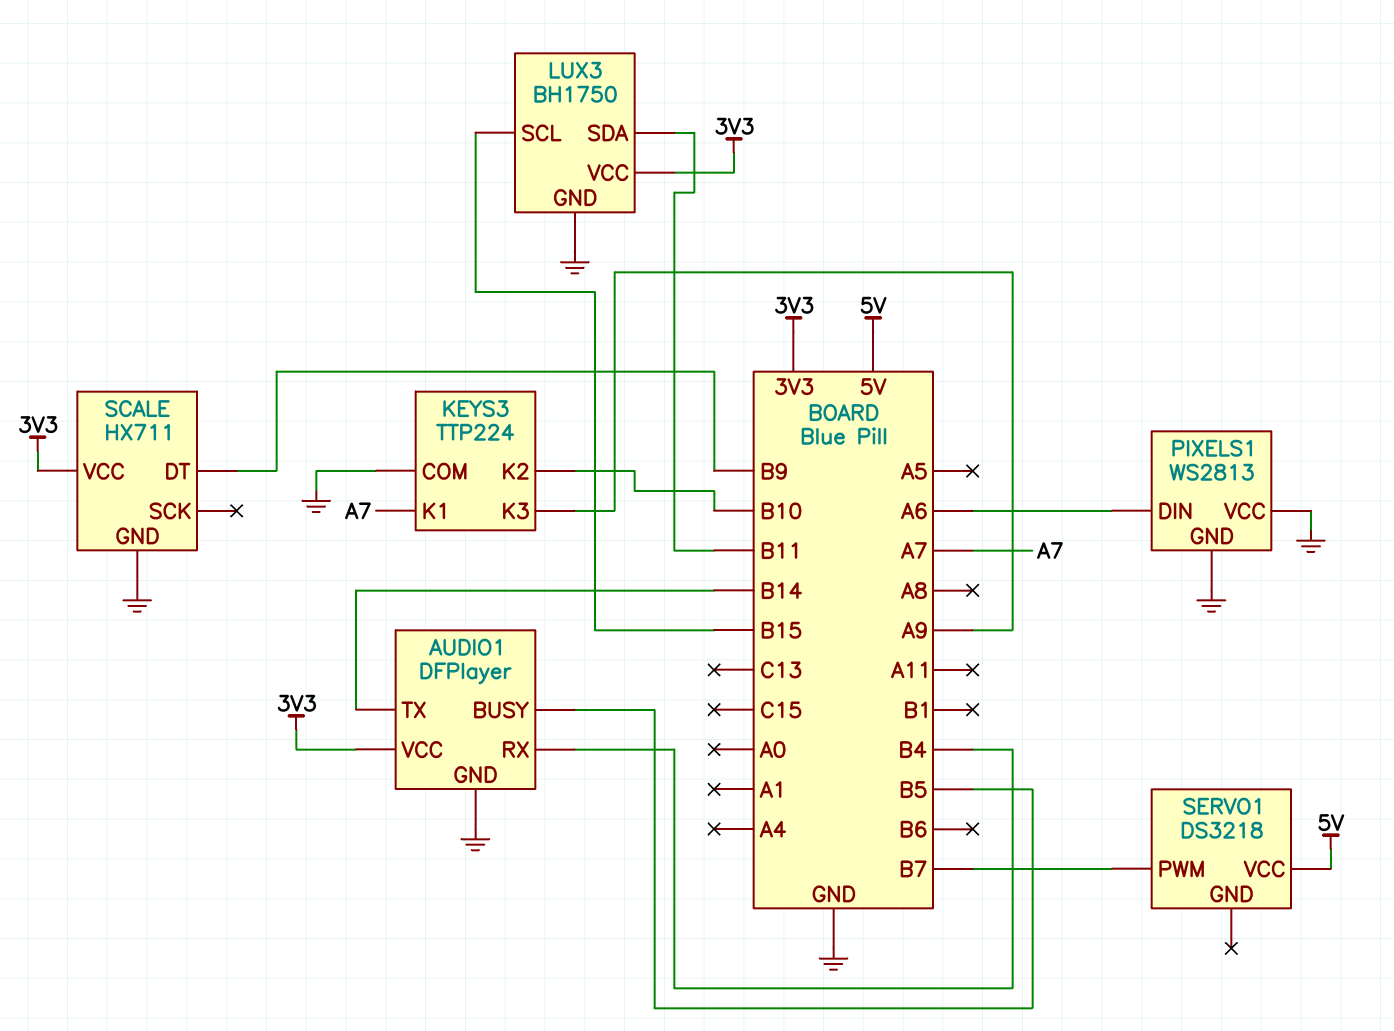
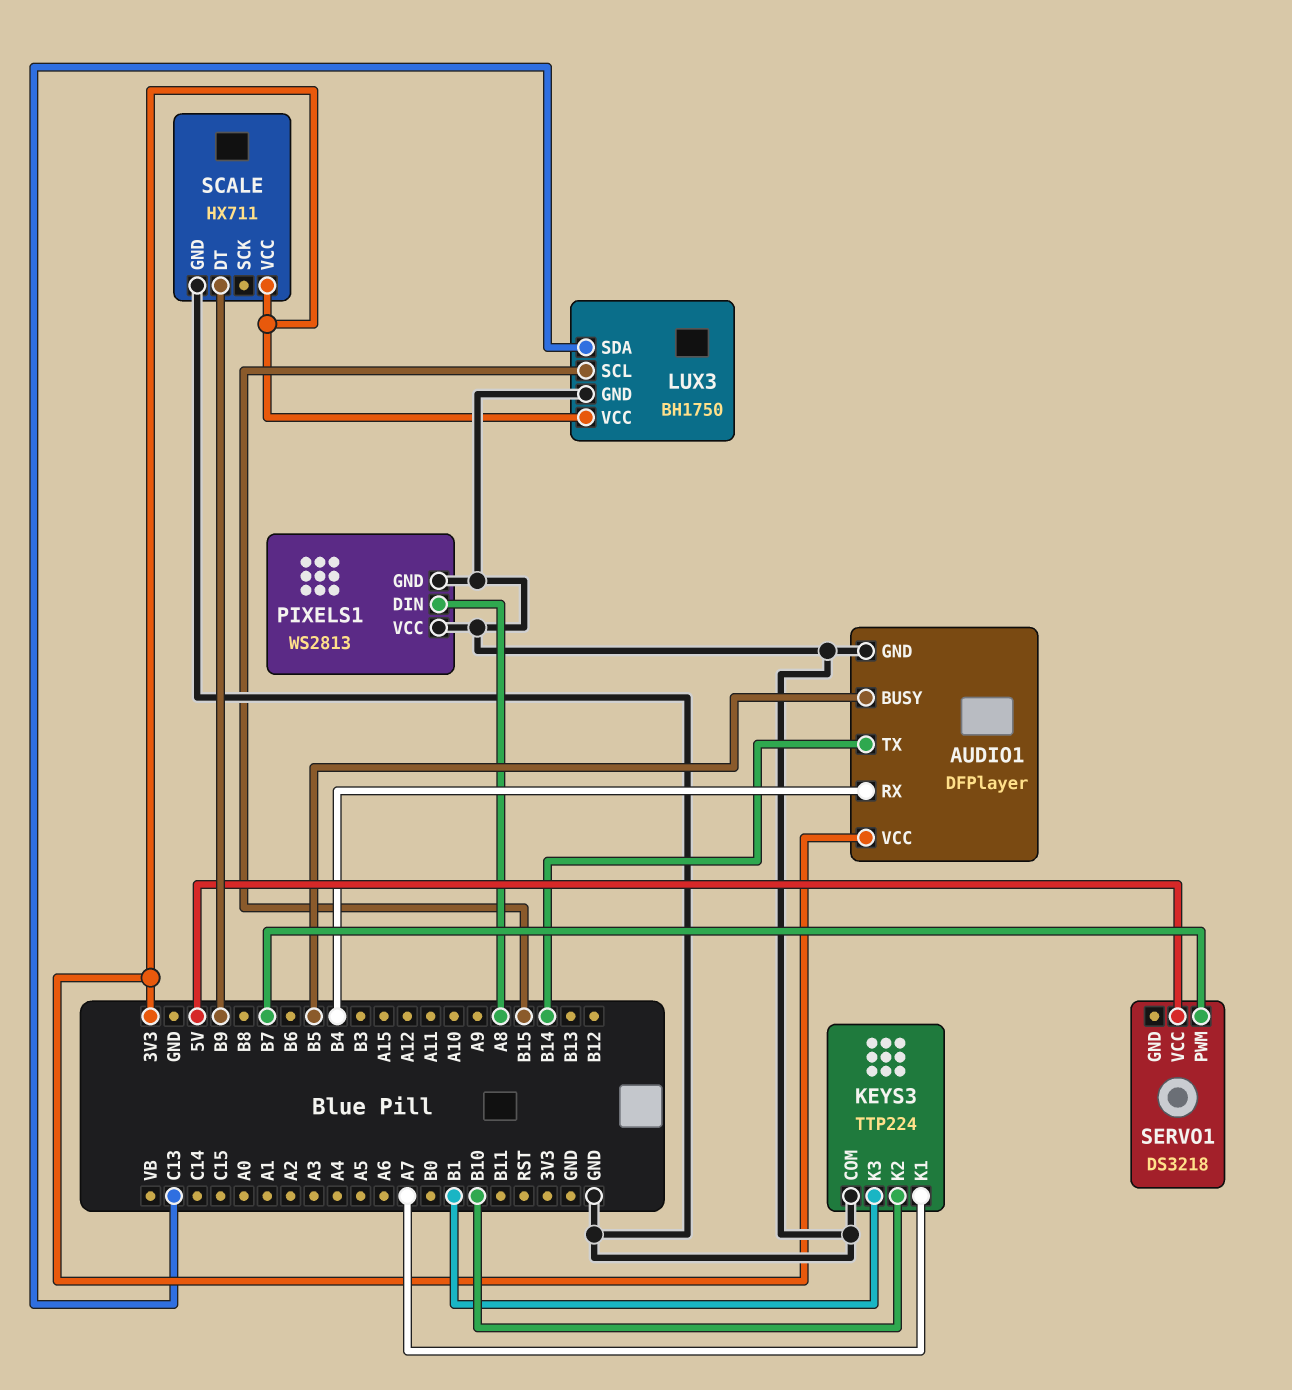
KEYS3 pin K3: A9 -> B1
LUX3 pin SDA: B11 -> C13
PIXELS1 pin DIN: A6 -> A8

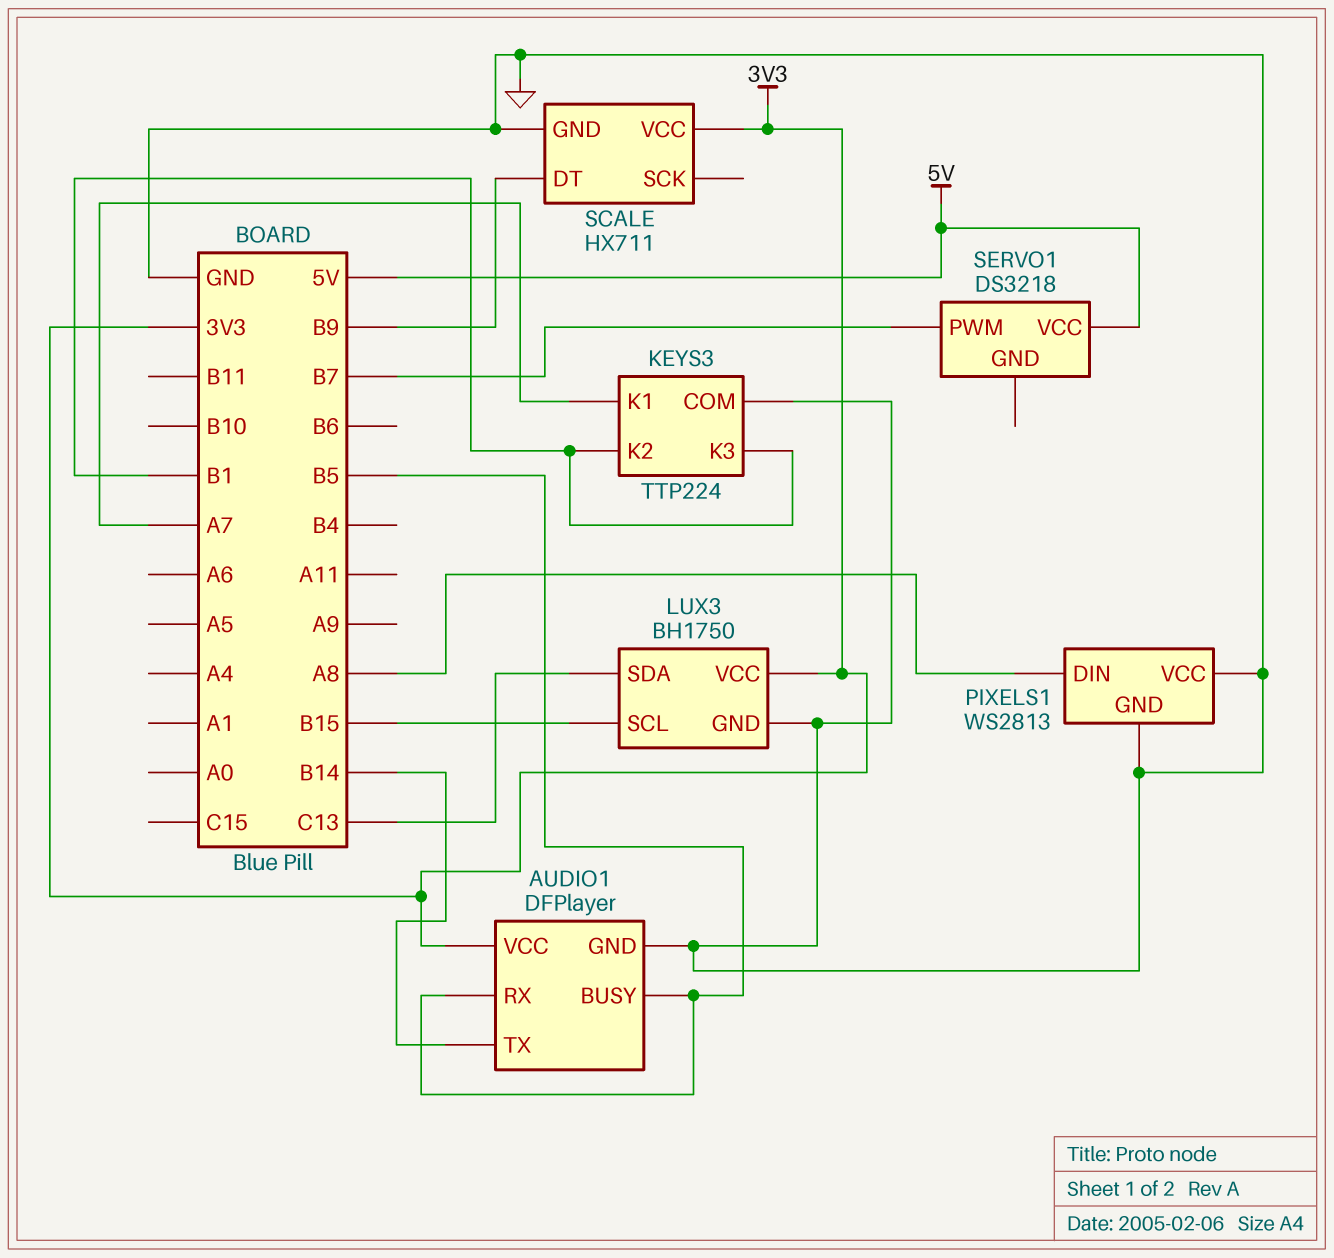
AUDIO1 pin RX: B4 -> B5
KEYS3 pin K2: B10 -> B1

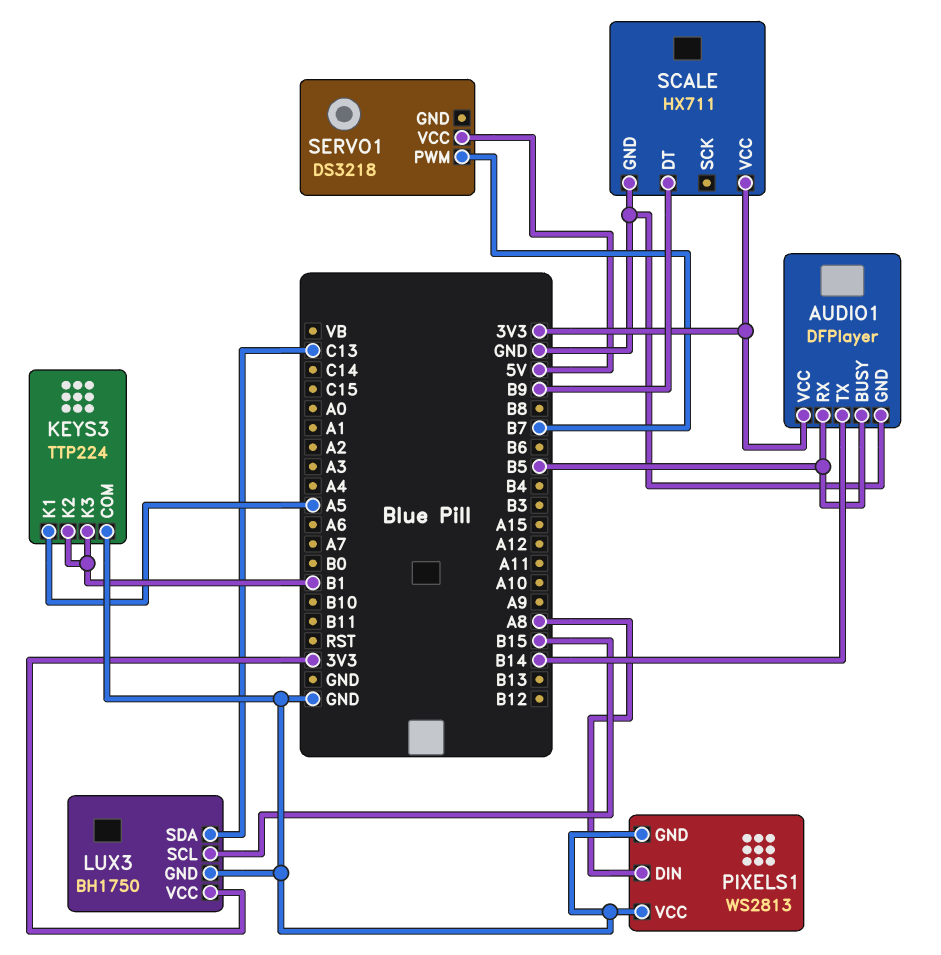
KEYS3 pin K1: A7 -> A5

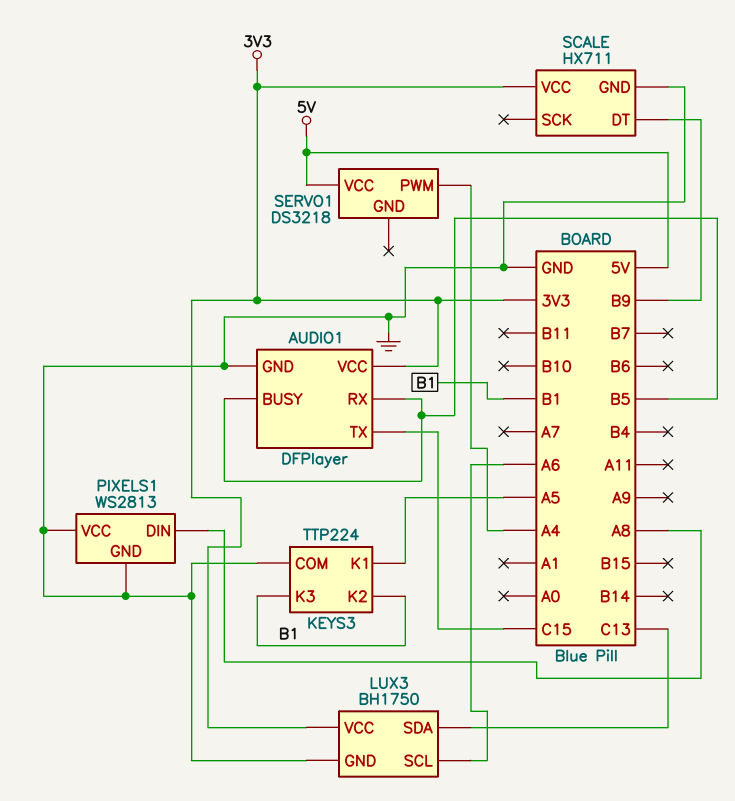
AUDIO1 pin TX: B14 -> C15
LUX3 pin SCL: B15 -> A6
SERVO1 pin PWM: B7 -> A4

